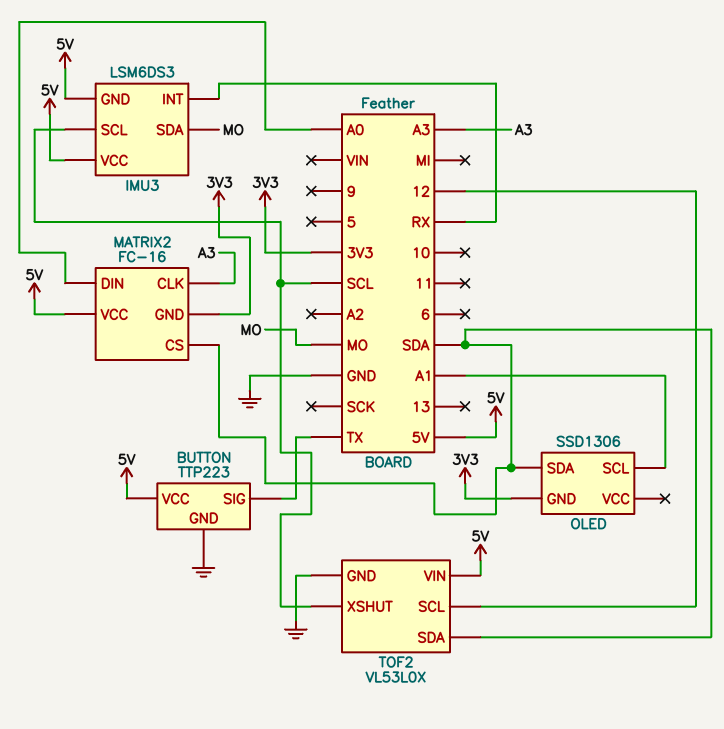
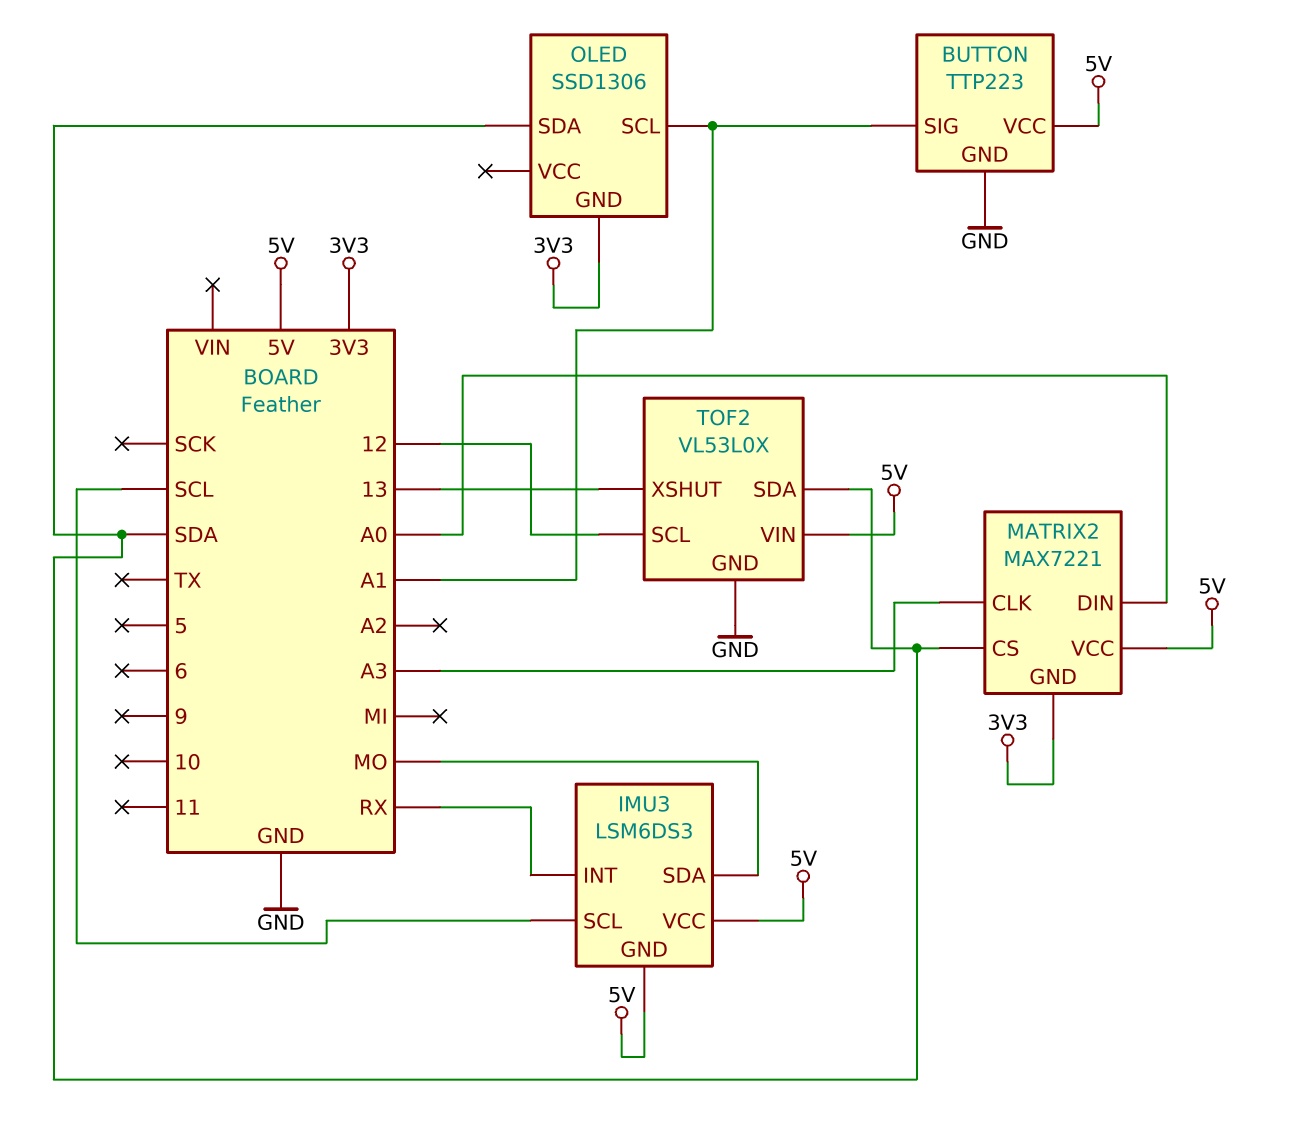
BUTTON pin SIG: TX -> A1
MATRIX2: FC-16 -> MAX7221
TOF2 pin XSHUT: SCL -> 13

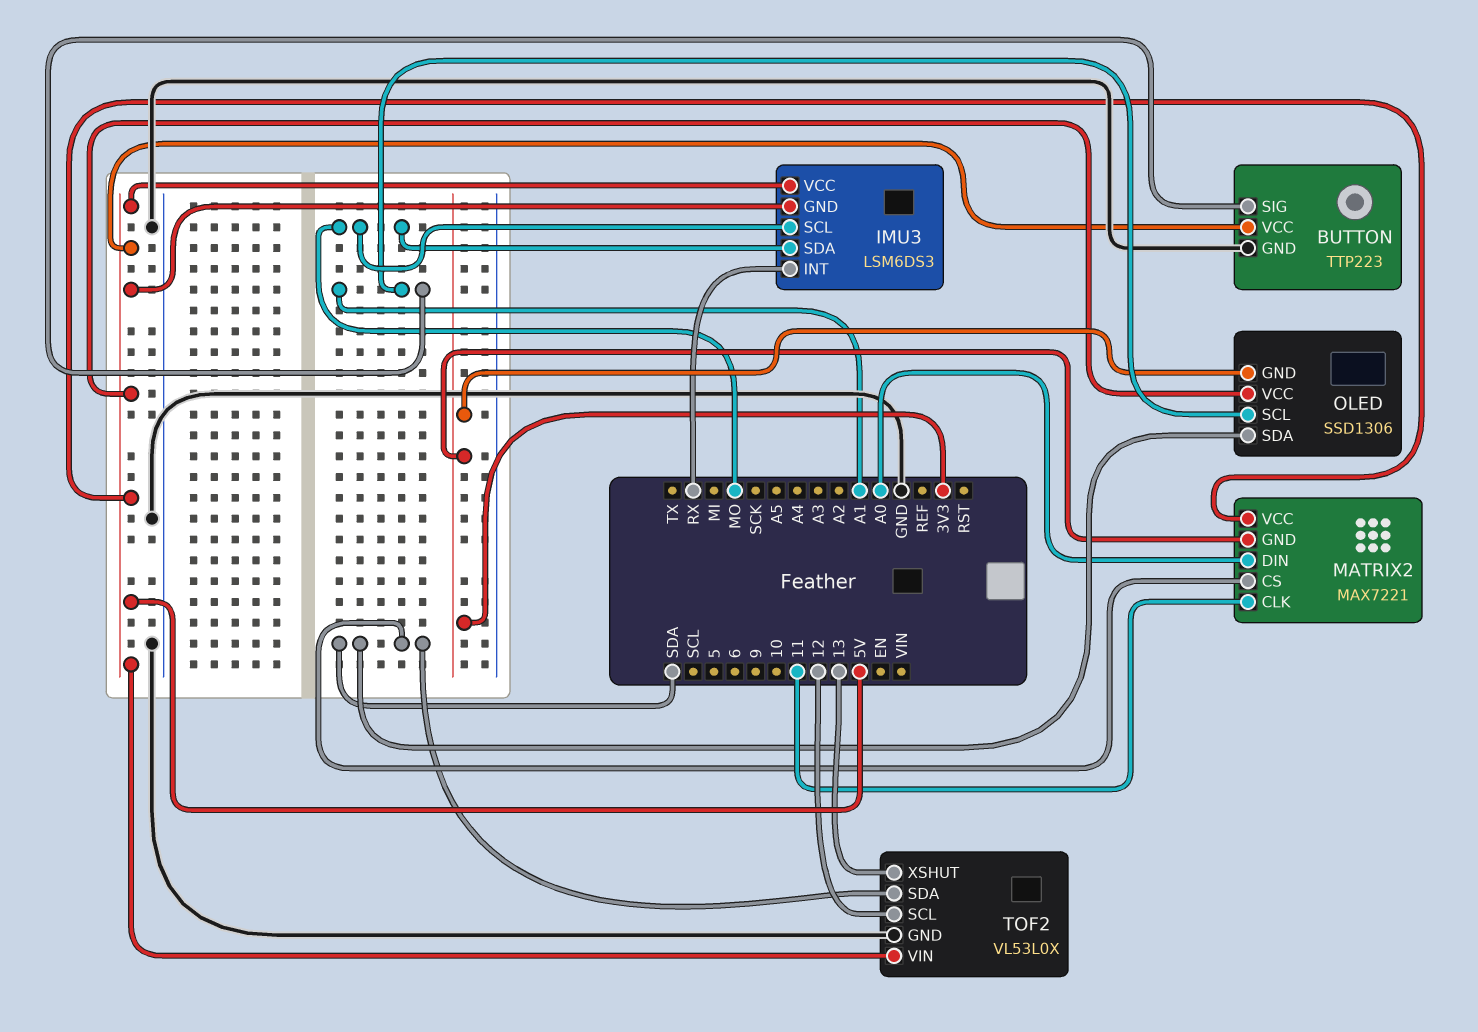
IMU3 pin SCL: SCL -> MO
MATRIX2 pin CLK: A3 -> 11
OLED pin VCC: none -> 5V

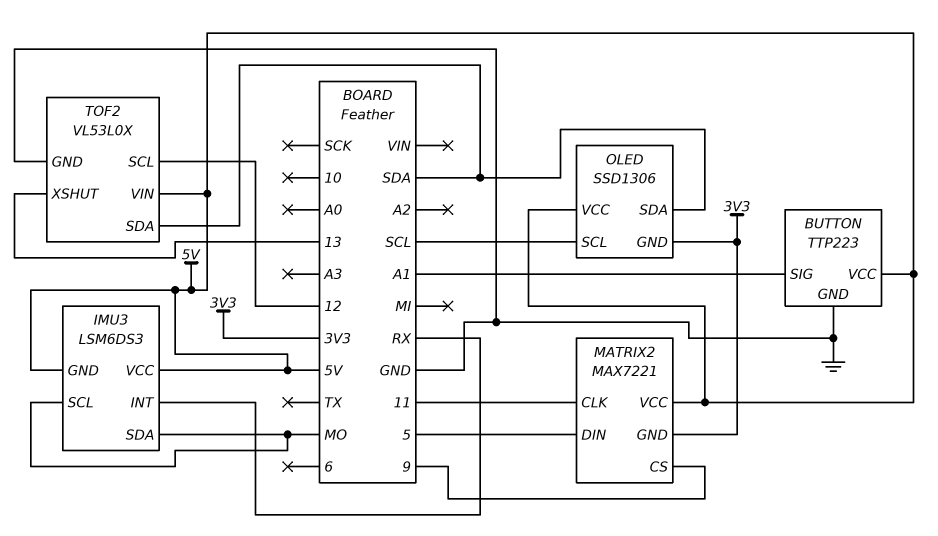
MATRIX2 pin CS: SDA -> 9
MATRIX2 pin DIN: A0 -> 5
OLED pin SCL: A1 -> SCL

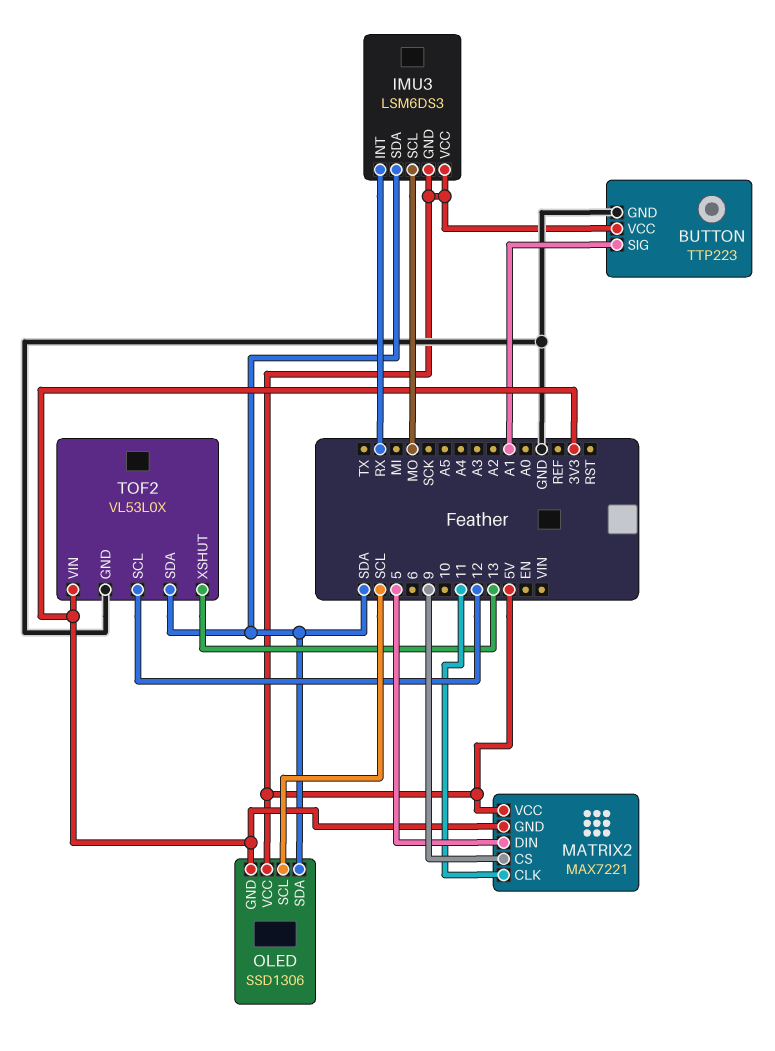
IMU3 pin SDA: MO -> SDA
TOF2 pin VIN: 5V -> 3V3

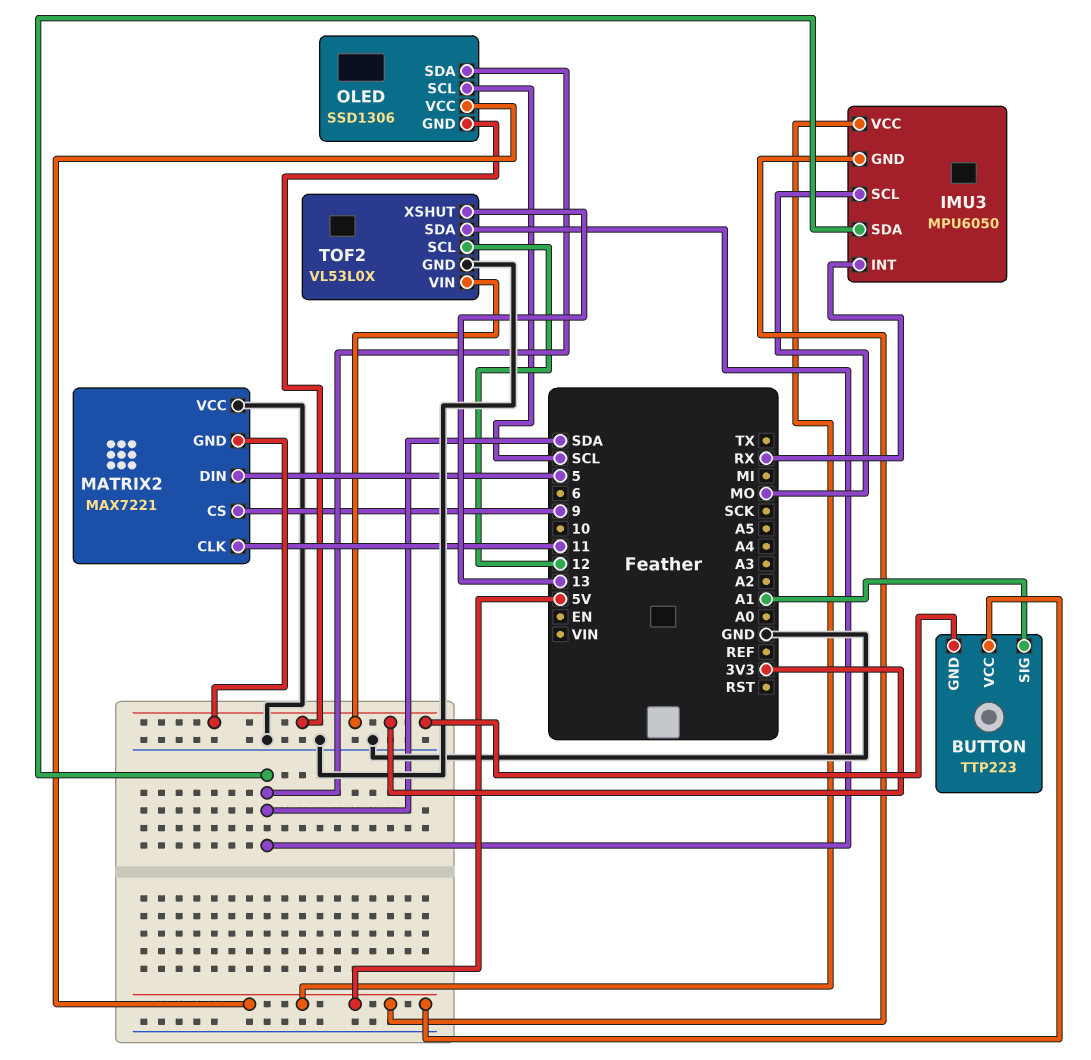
BUTTON pin GND: GND -> 3V3
IMU3: LSM6DS3 -> MPU6050
MATRIX2 pin VCC: 5V -> GND

